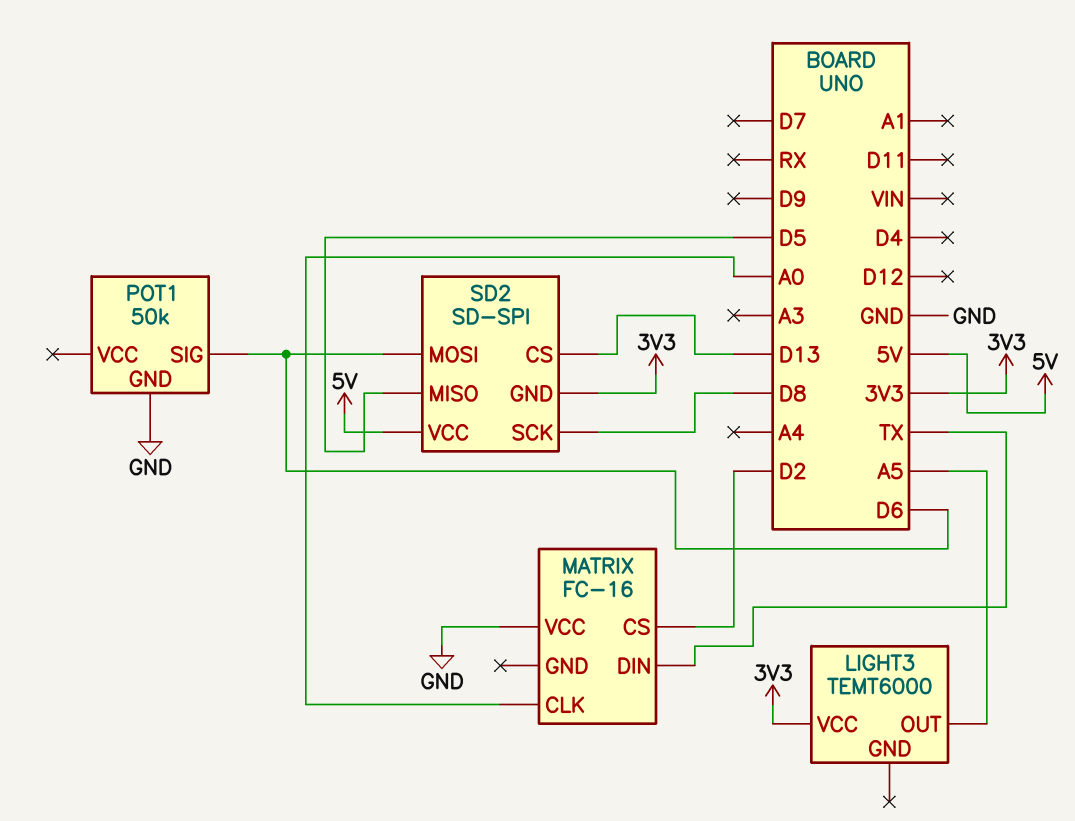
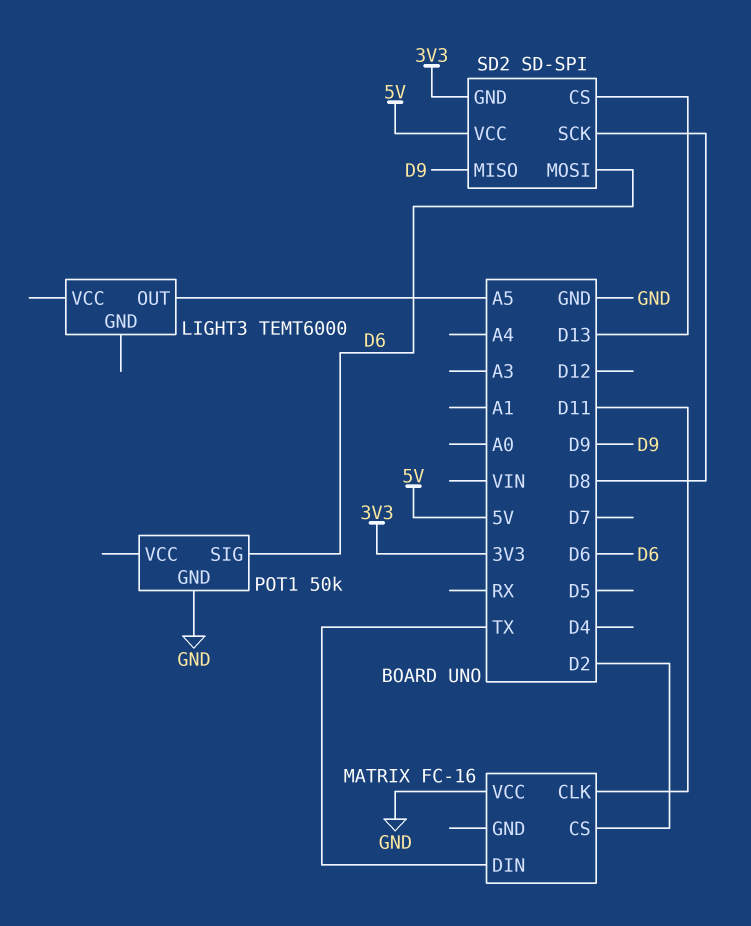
LIGHT3 pin VCC: 3V3 -> none
MATRIX pin CLK: A0 -> D11
SD2 pin MISO: D5 -> D9

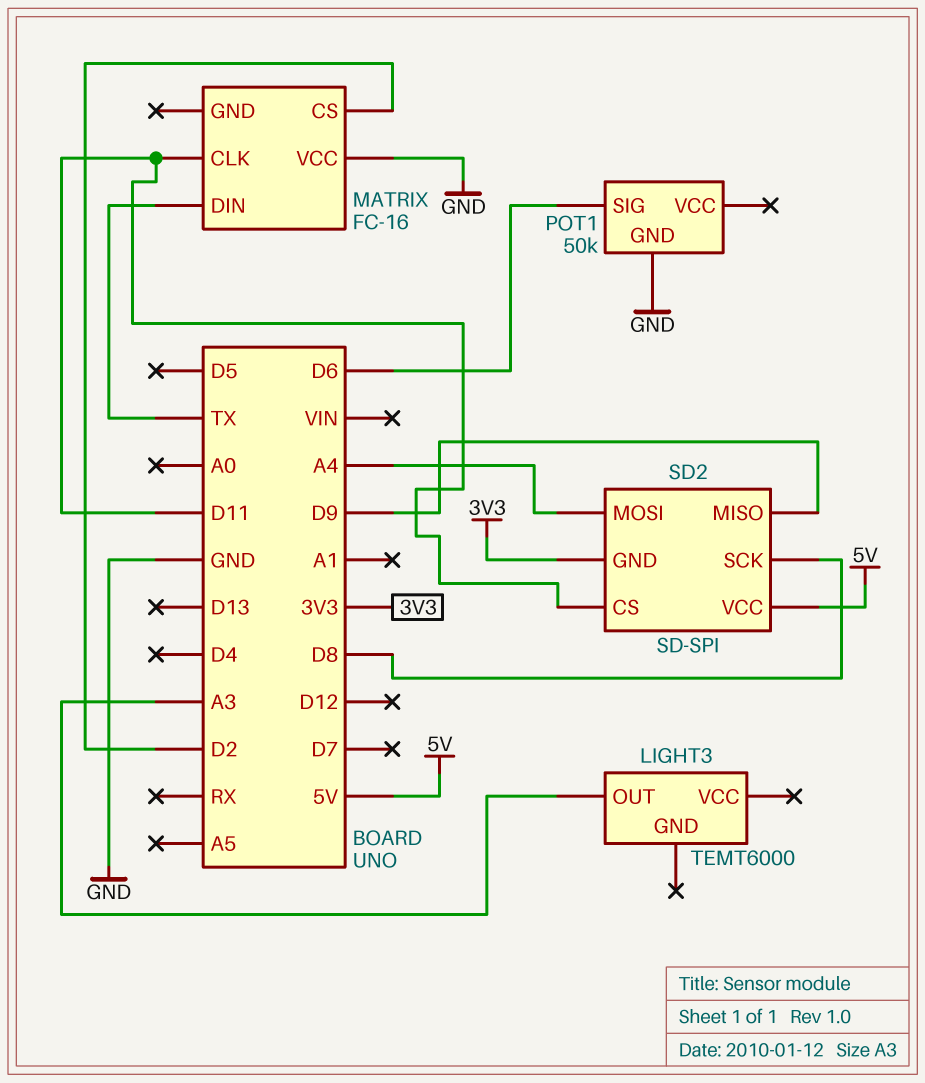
LIGHT3 pin OUT: A5 -> A3
SD2 pin CS: D13 -> D11
SD2 pin MOSI: D6 -> A4

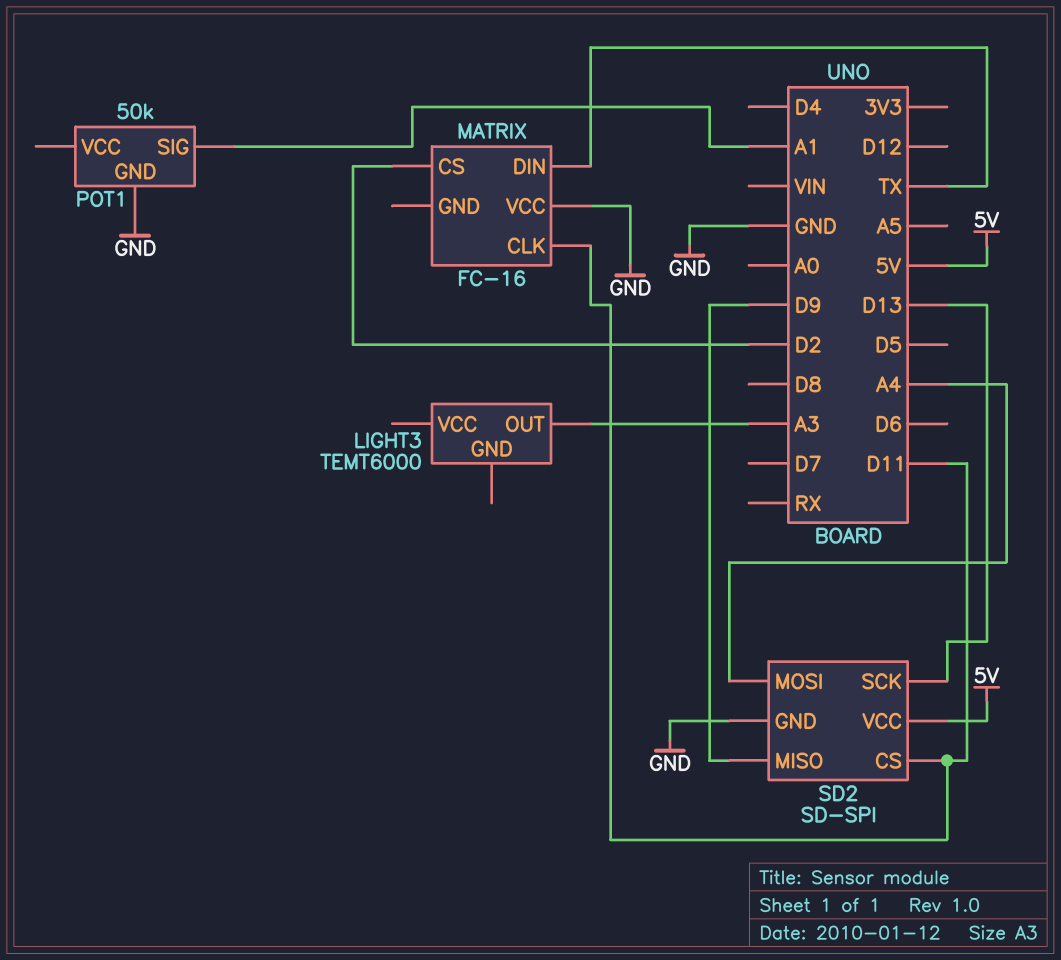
POT1 pin SIG: D6 -> A1
SD2 pin GND: 3V3 -> GND
SD2 pin SCK: D8 -> D13

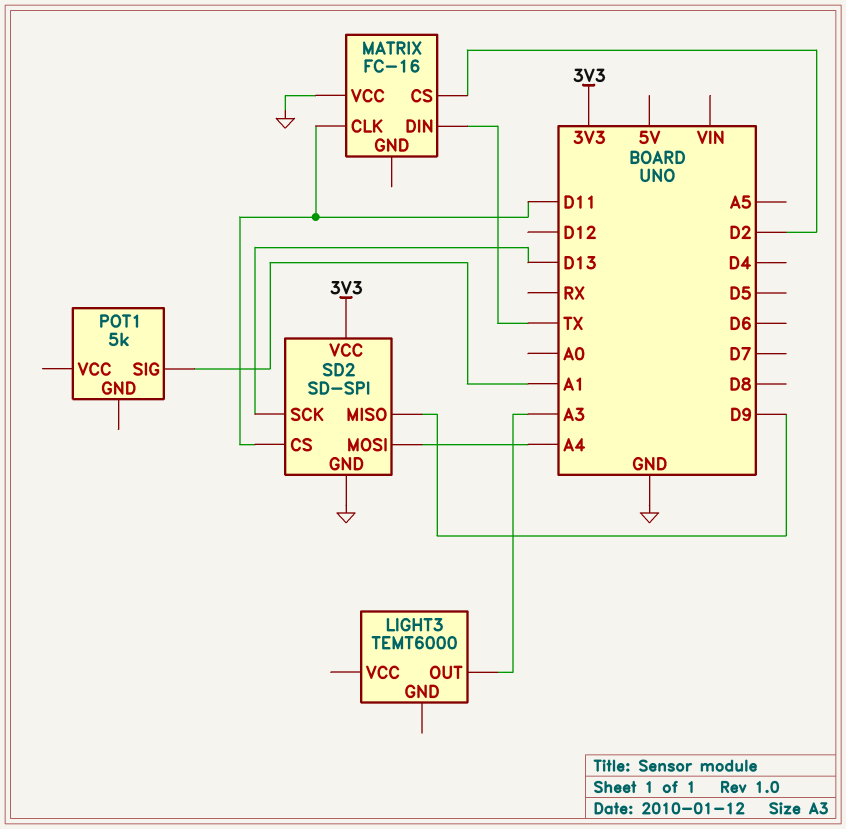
POT1: 50k -> 5k
POT1 pin GND: GND -> none
SD2 pin VCC: 5V -> 3V3

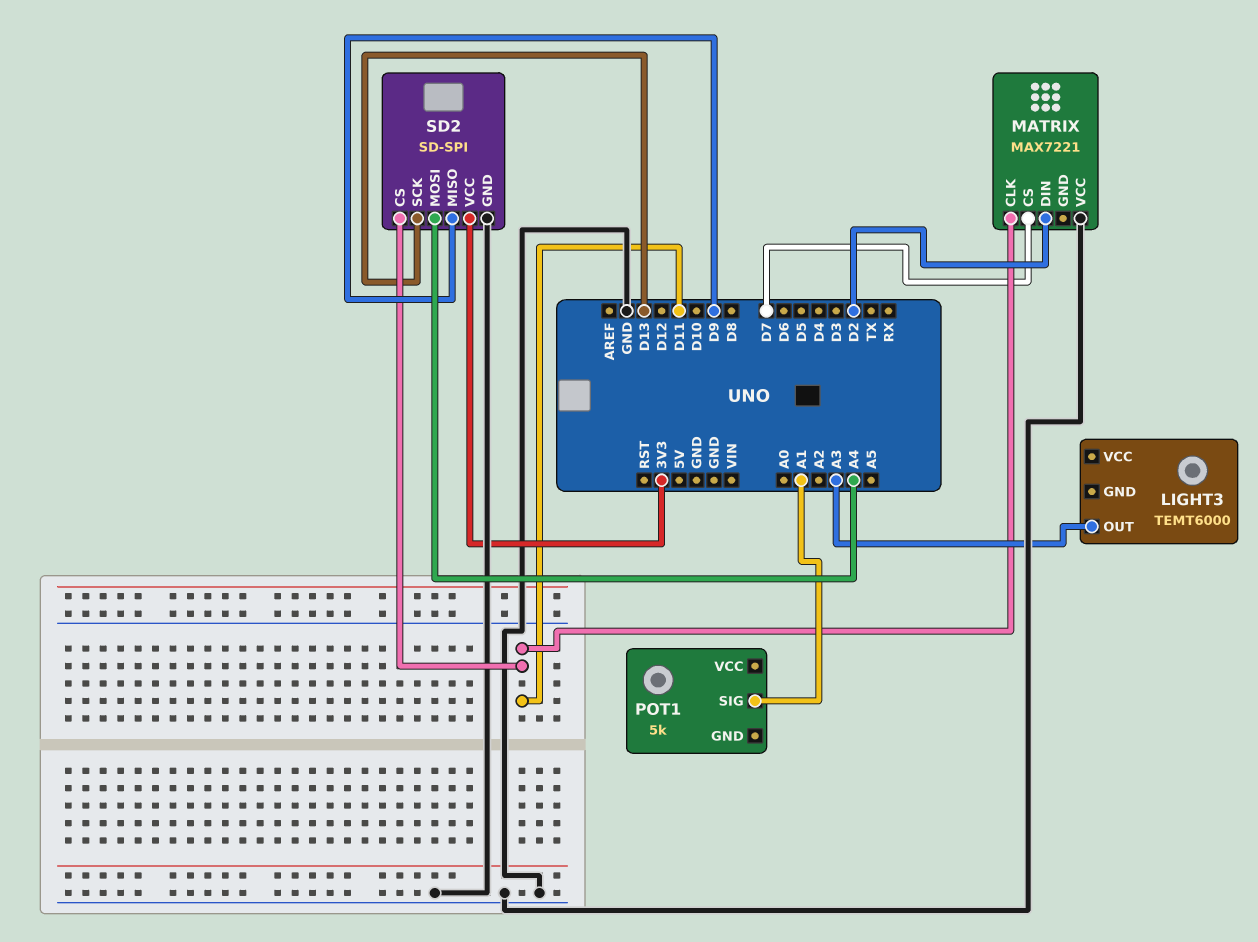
MATRIX: FC-16 -> MAX7221
MATRIX pin CS: D2 -> D7
MATRIX pin DIN: TX -> D2

